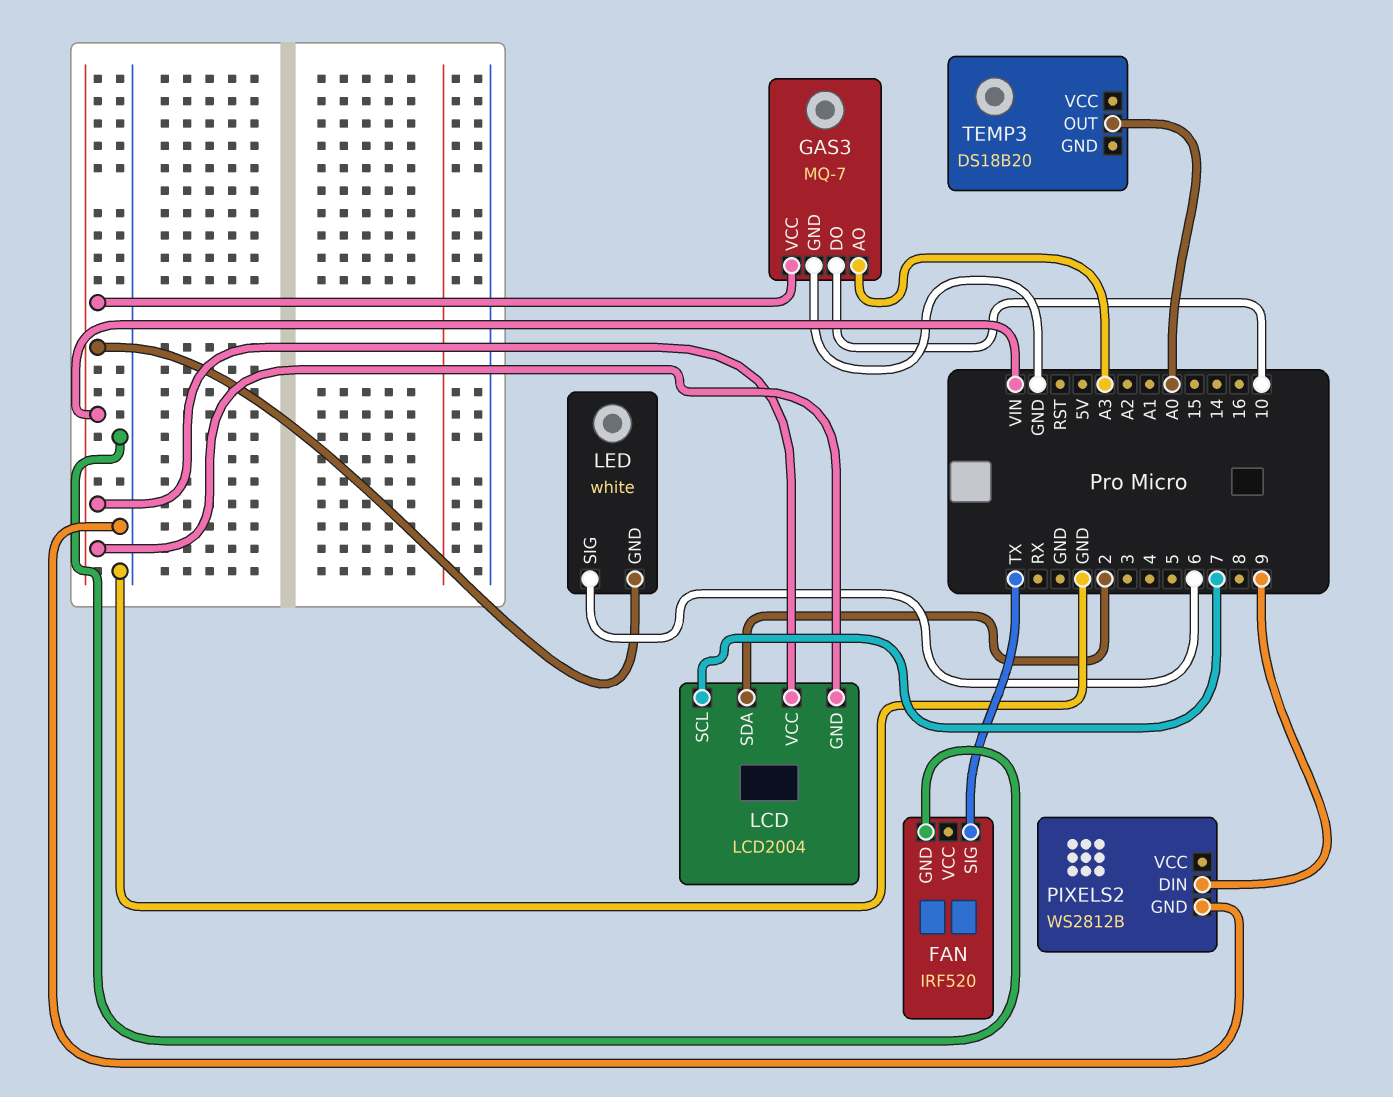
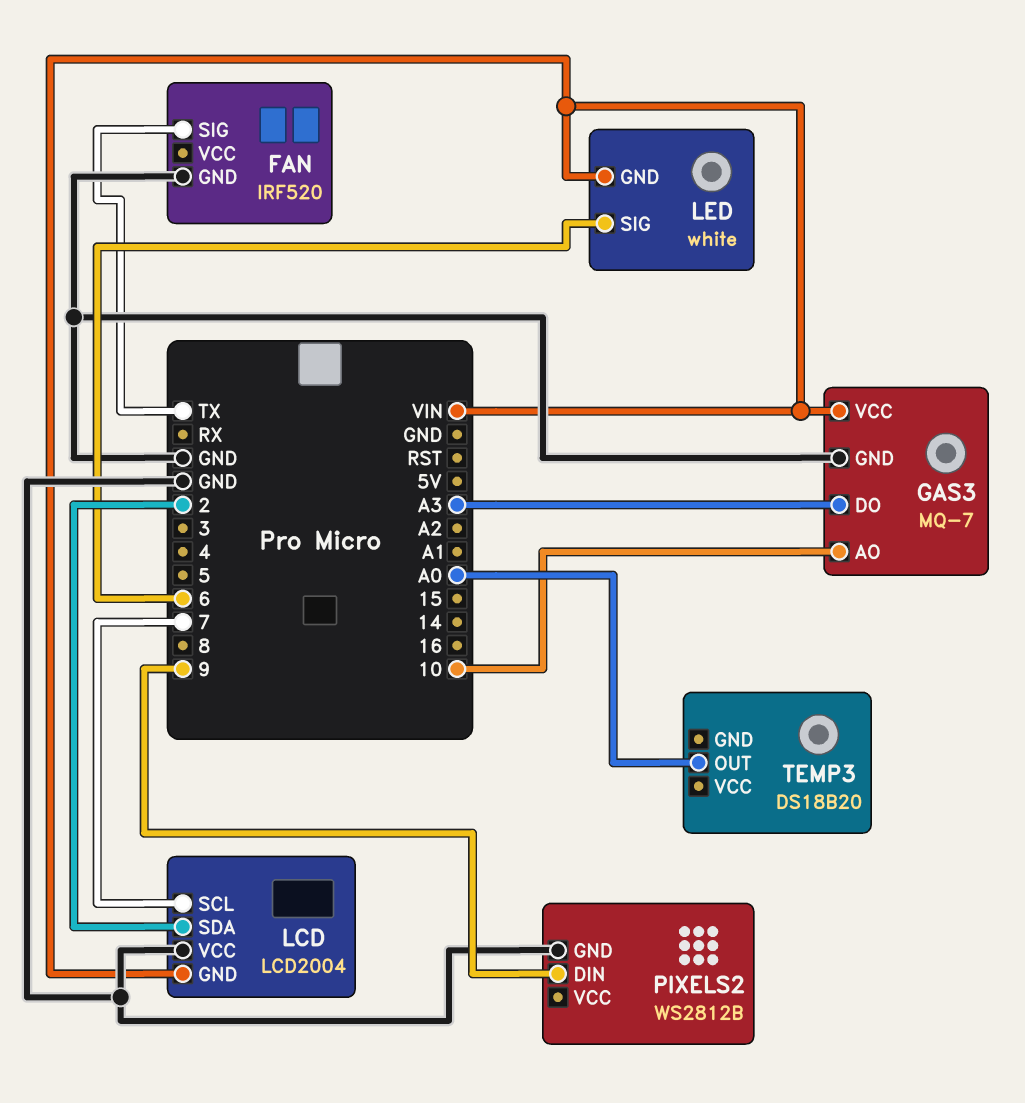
GAS3 pin AO: A3 -> 10
GAS3 pin DO: 10 -> A3
LCD pin VCC: VIN -> GND

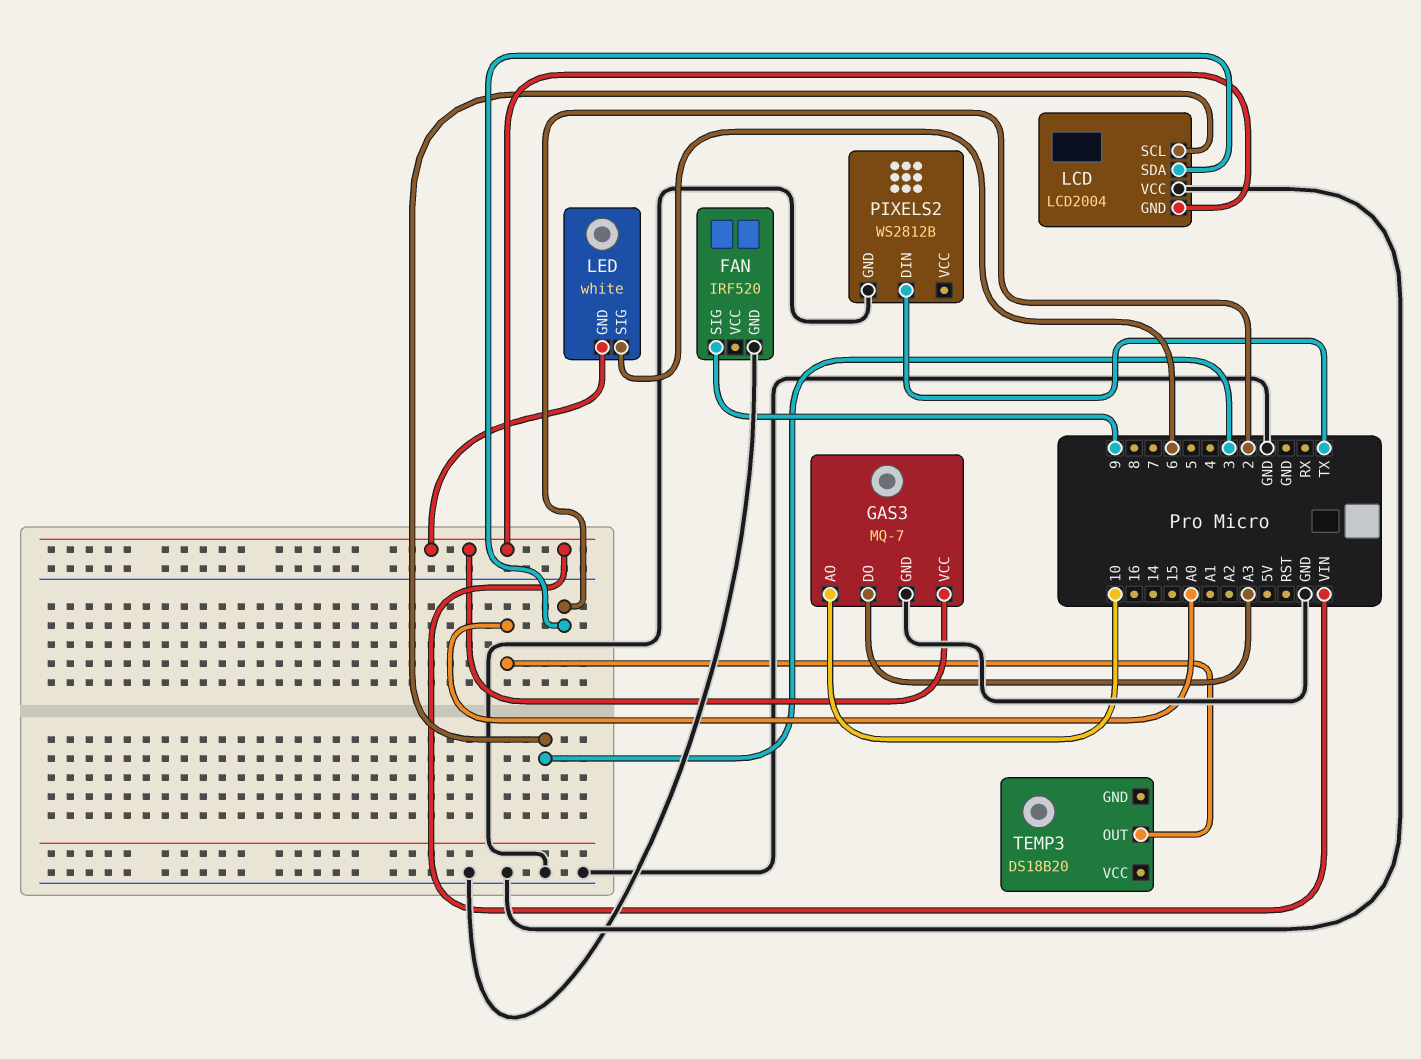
FAN pin SIG: TX -> 9
LCD pin SCL: 7 -> 3
PIXELS2 pin DIN: 9 -> TX

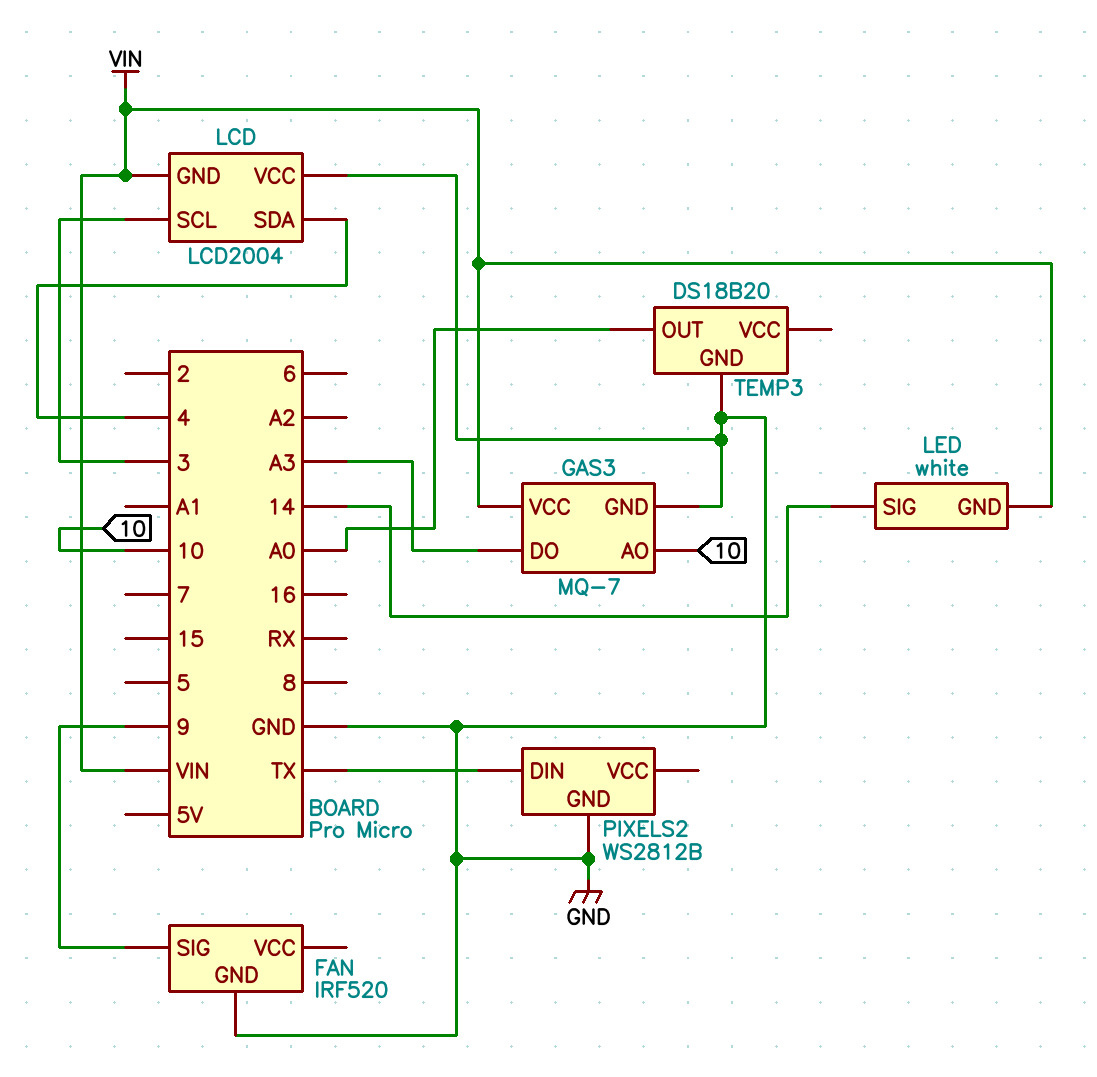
LCD pin SDA: 2 -> 4
LED pin SIG: 6 -> 14
TEMP3 pin GND: none -> GND

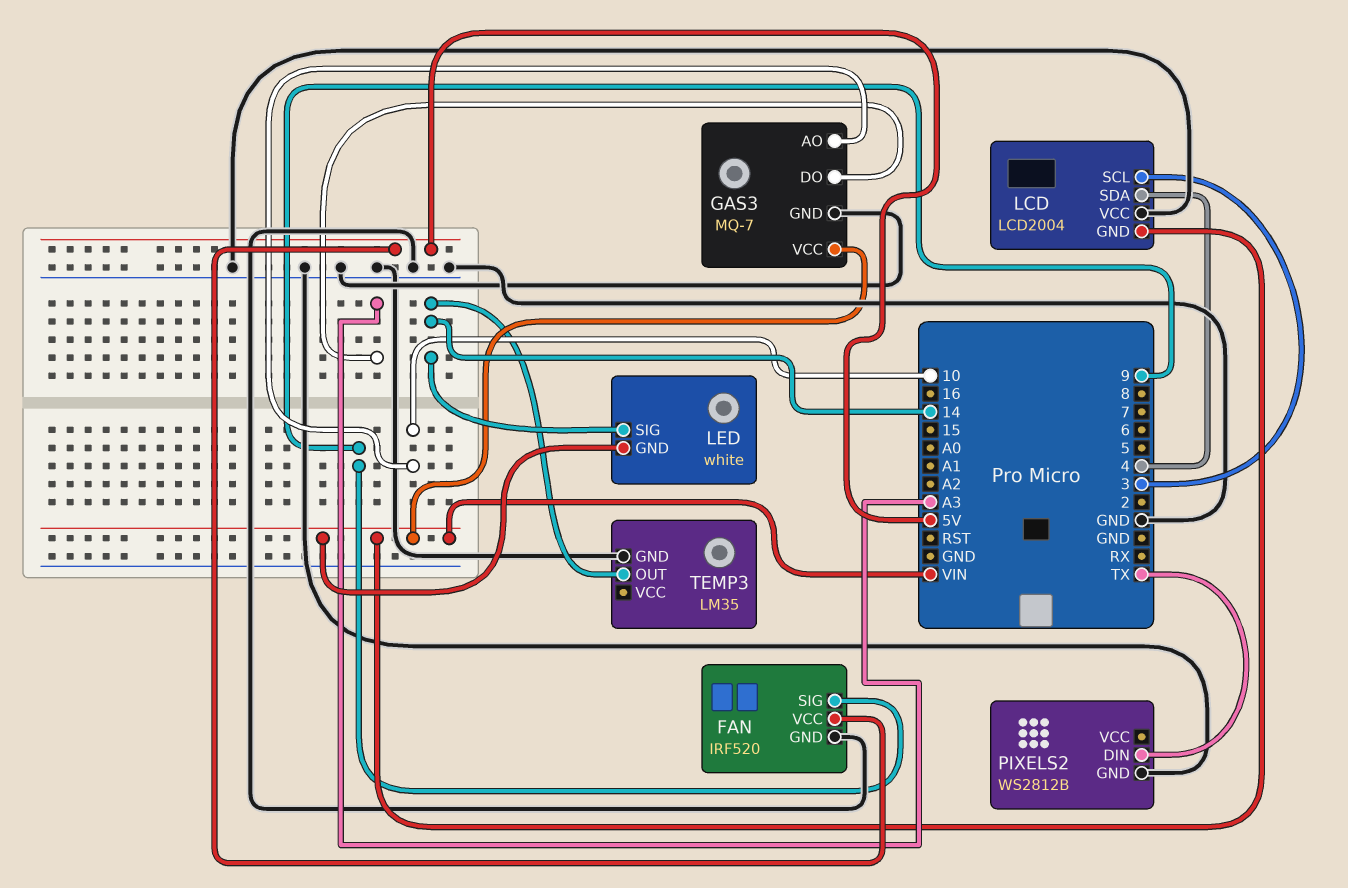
FAN pin VCC: none -> 5V
TEMP3: DS18B20 -> LM35
TEMP3 pin OUT: A0 -> 14

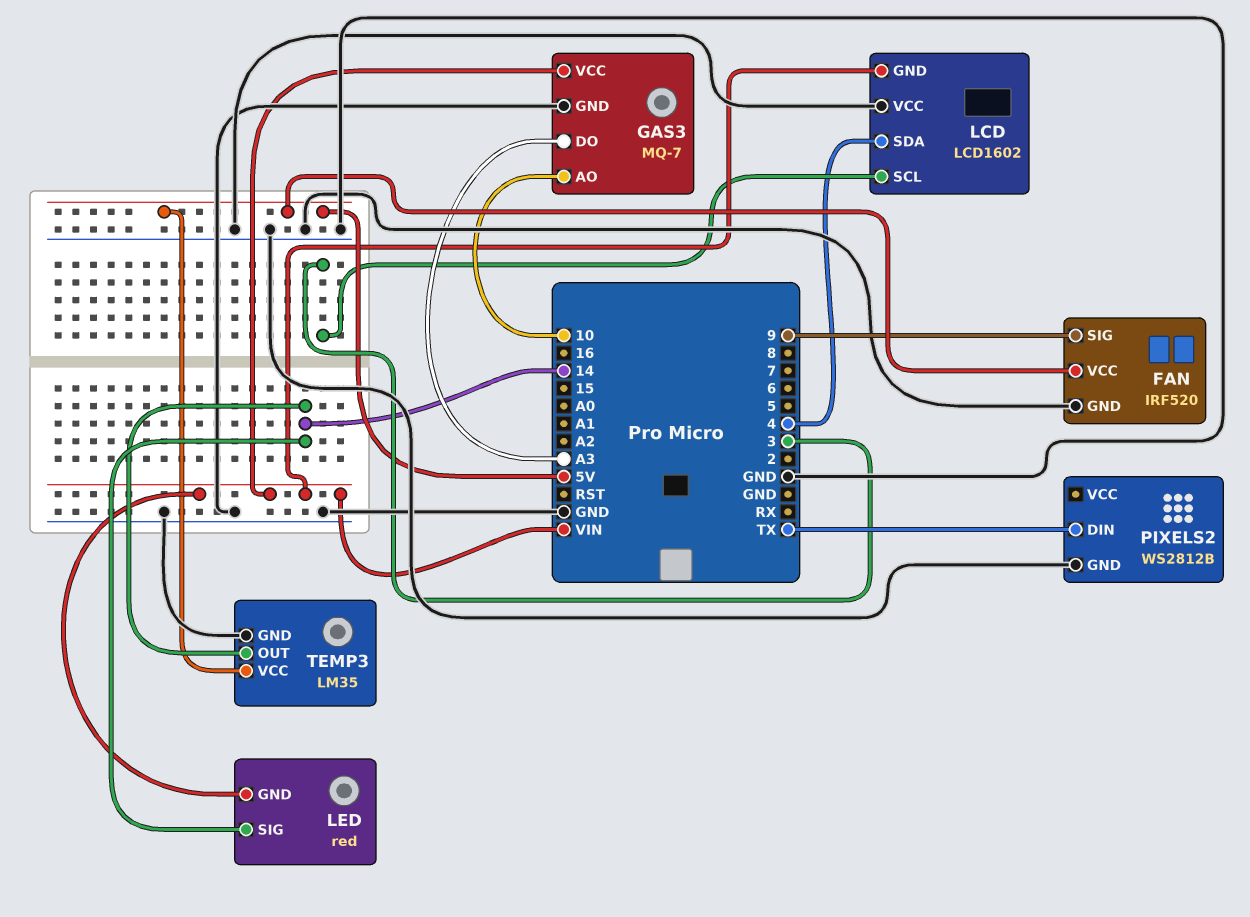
LCD: LCD2004 -> LCD1602
LED: white -> red
TEMP3 pin VCC: none -> 5V

